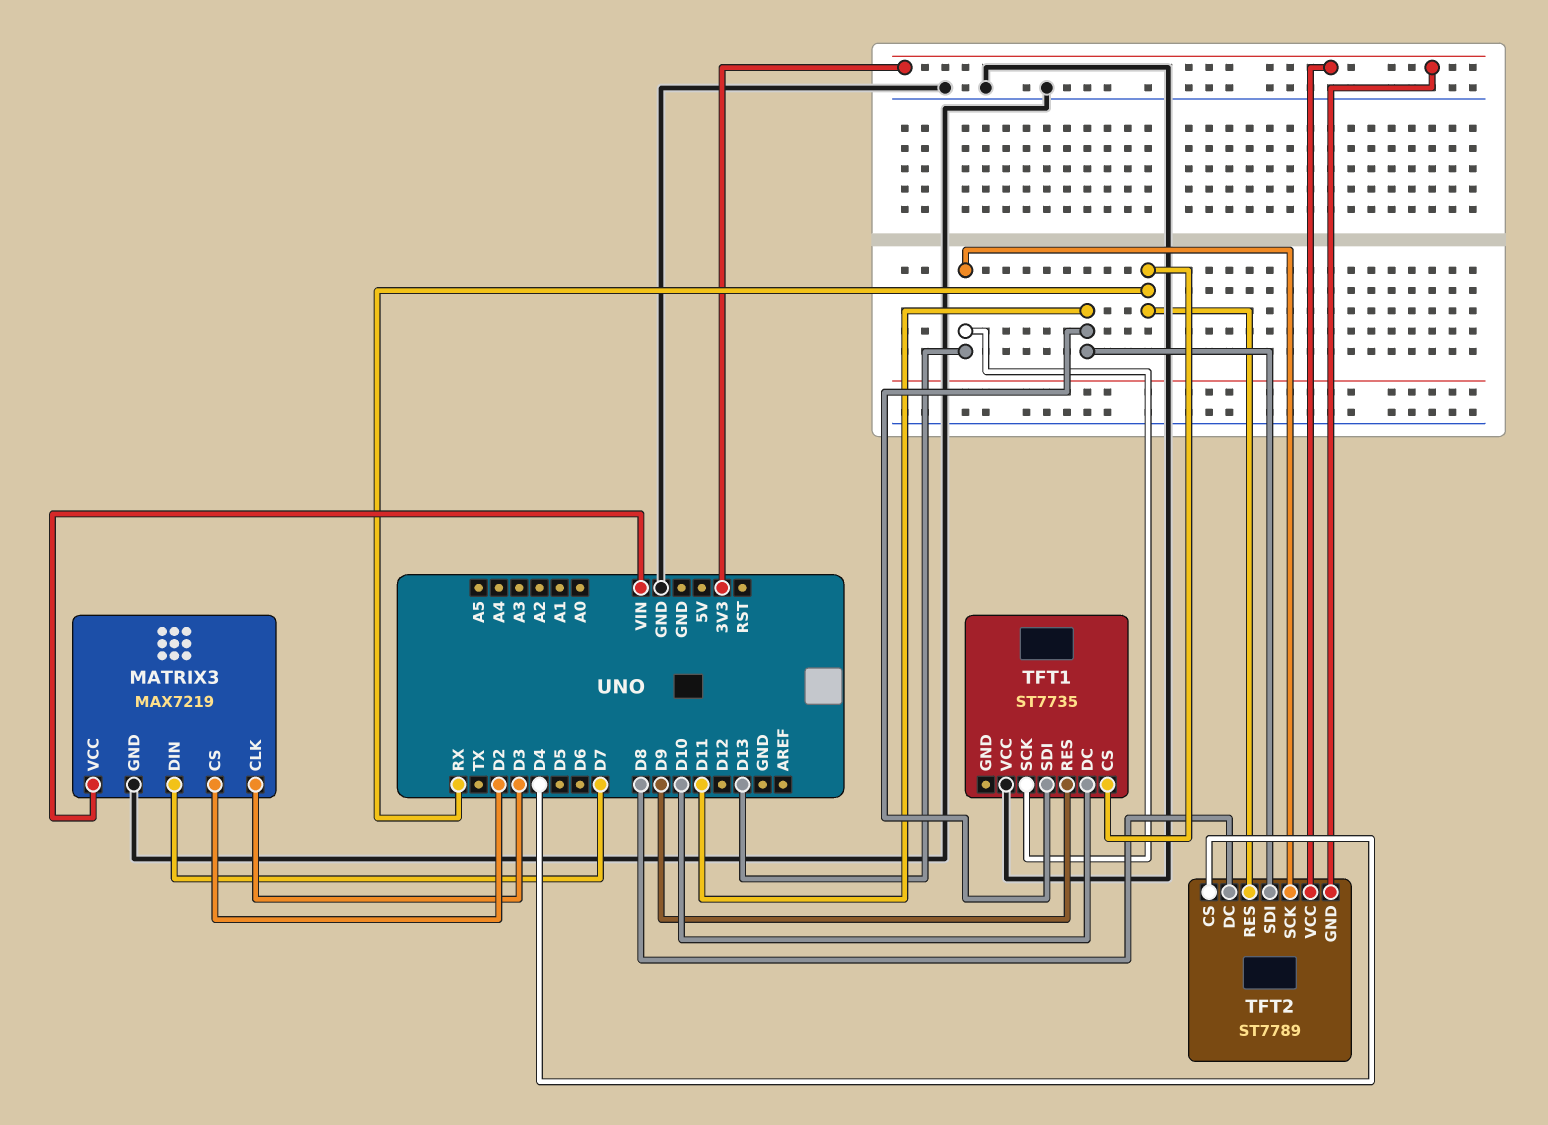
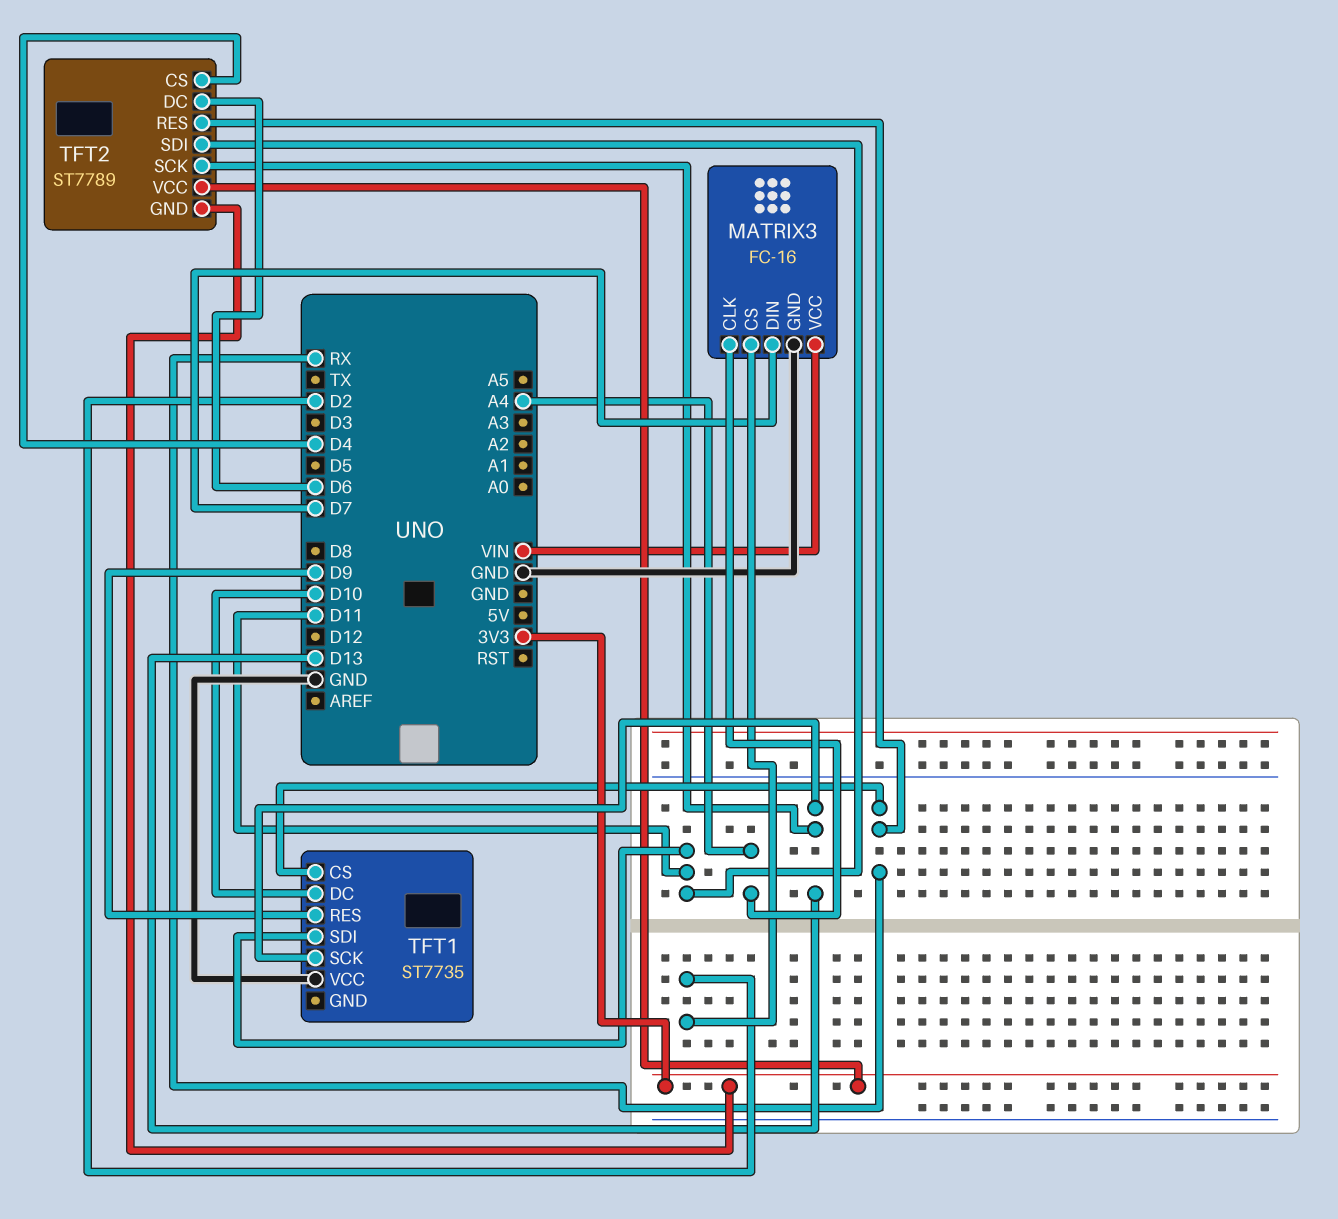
MATRIX3: MAX7219 -> FC-16
MATRIX3 pin CLK: D3 -> A4
TFT2 pin DC: D8 -> D6

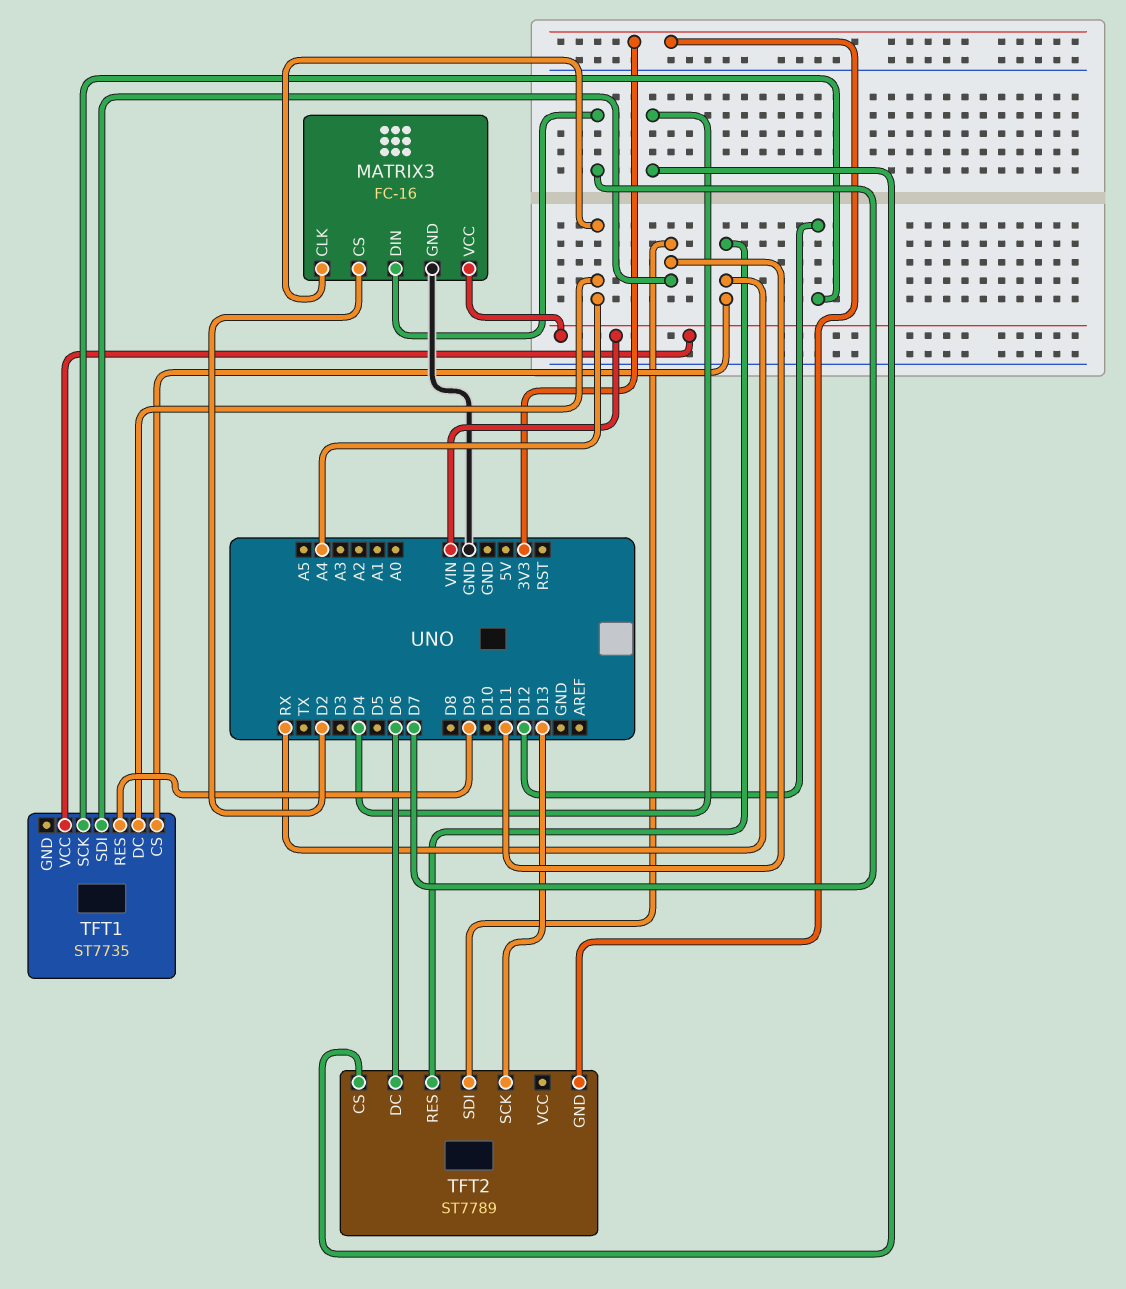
TFT1 pin DC: D10 -> A4
TFT1 pin SCK: D13 -> D12
TFT1 pin VCC: GND -> VIN
TFT2 pin VCC: 3V3 -> none

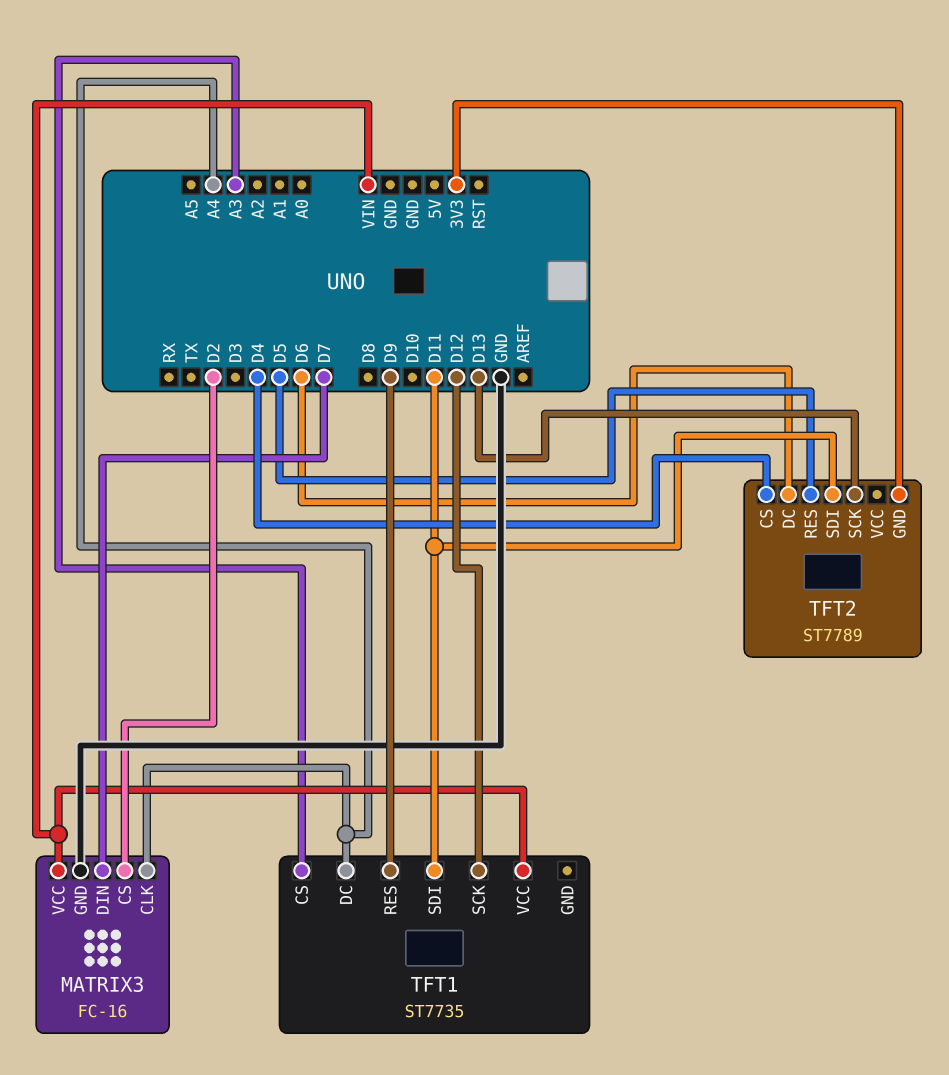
TFT1 pin CS: RX -> A3
TFT2 pin RES: RX -> D5

